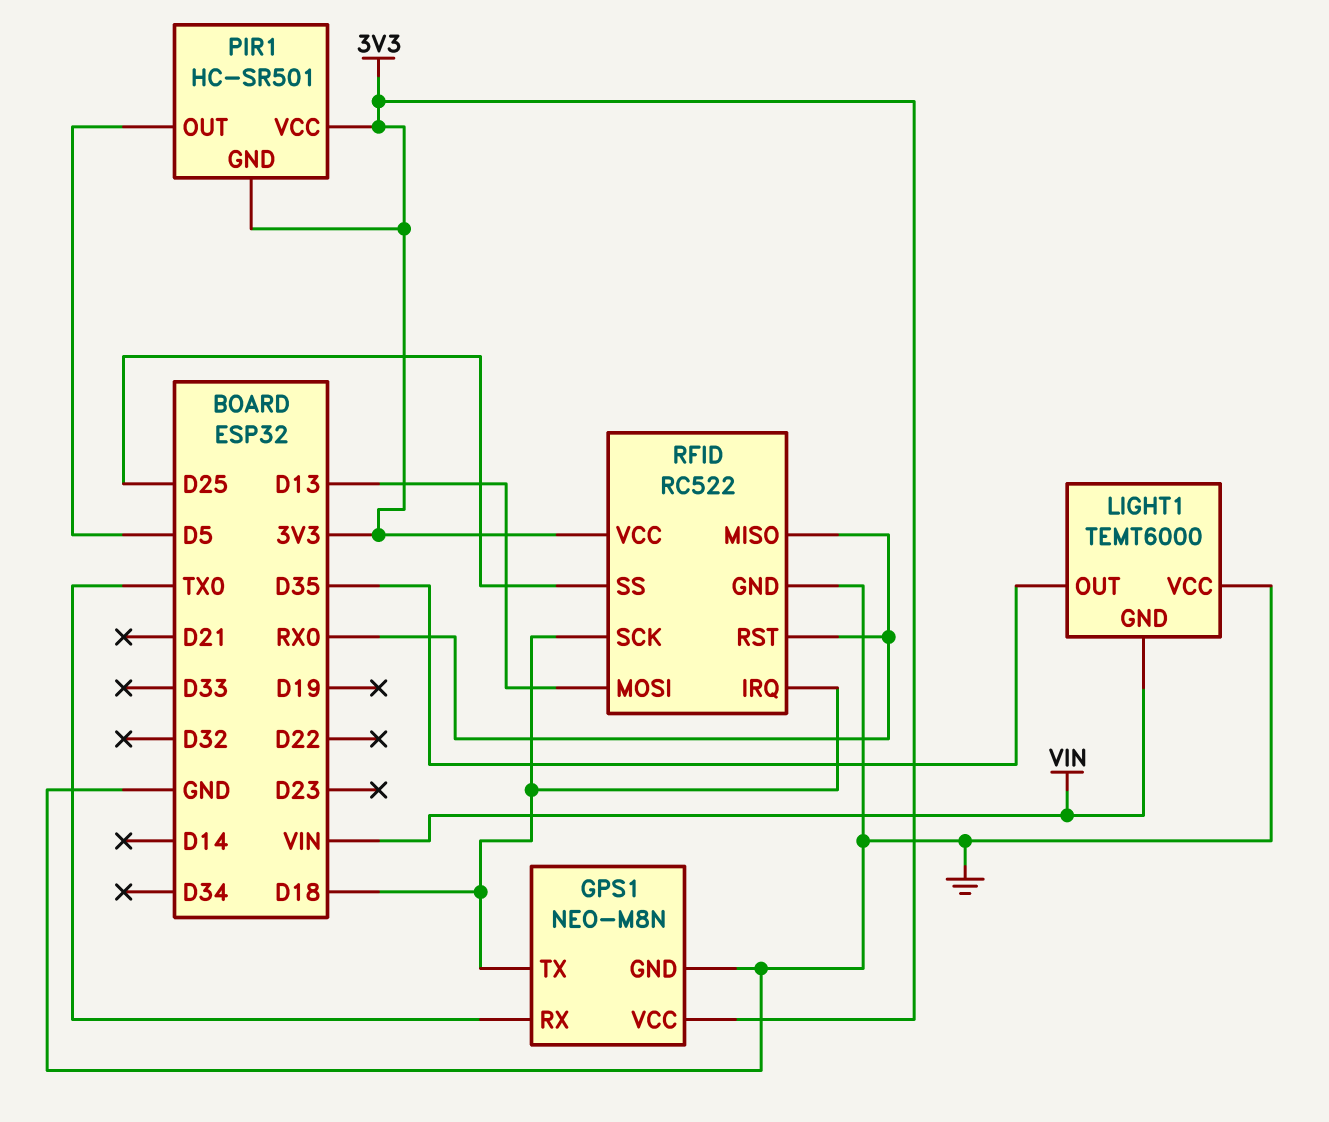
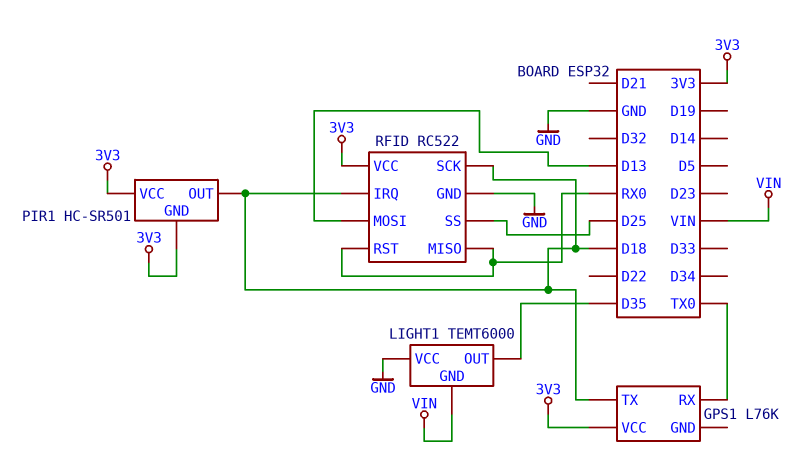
GPS1: NEO-M8N -> L76K
GPS1 pin GND: GND -> none
PIR1 pin OUT: D5 -> D18

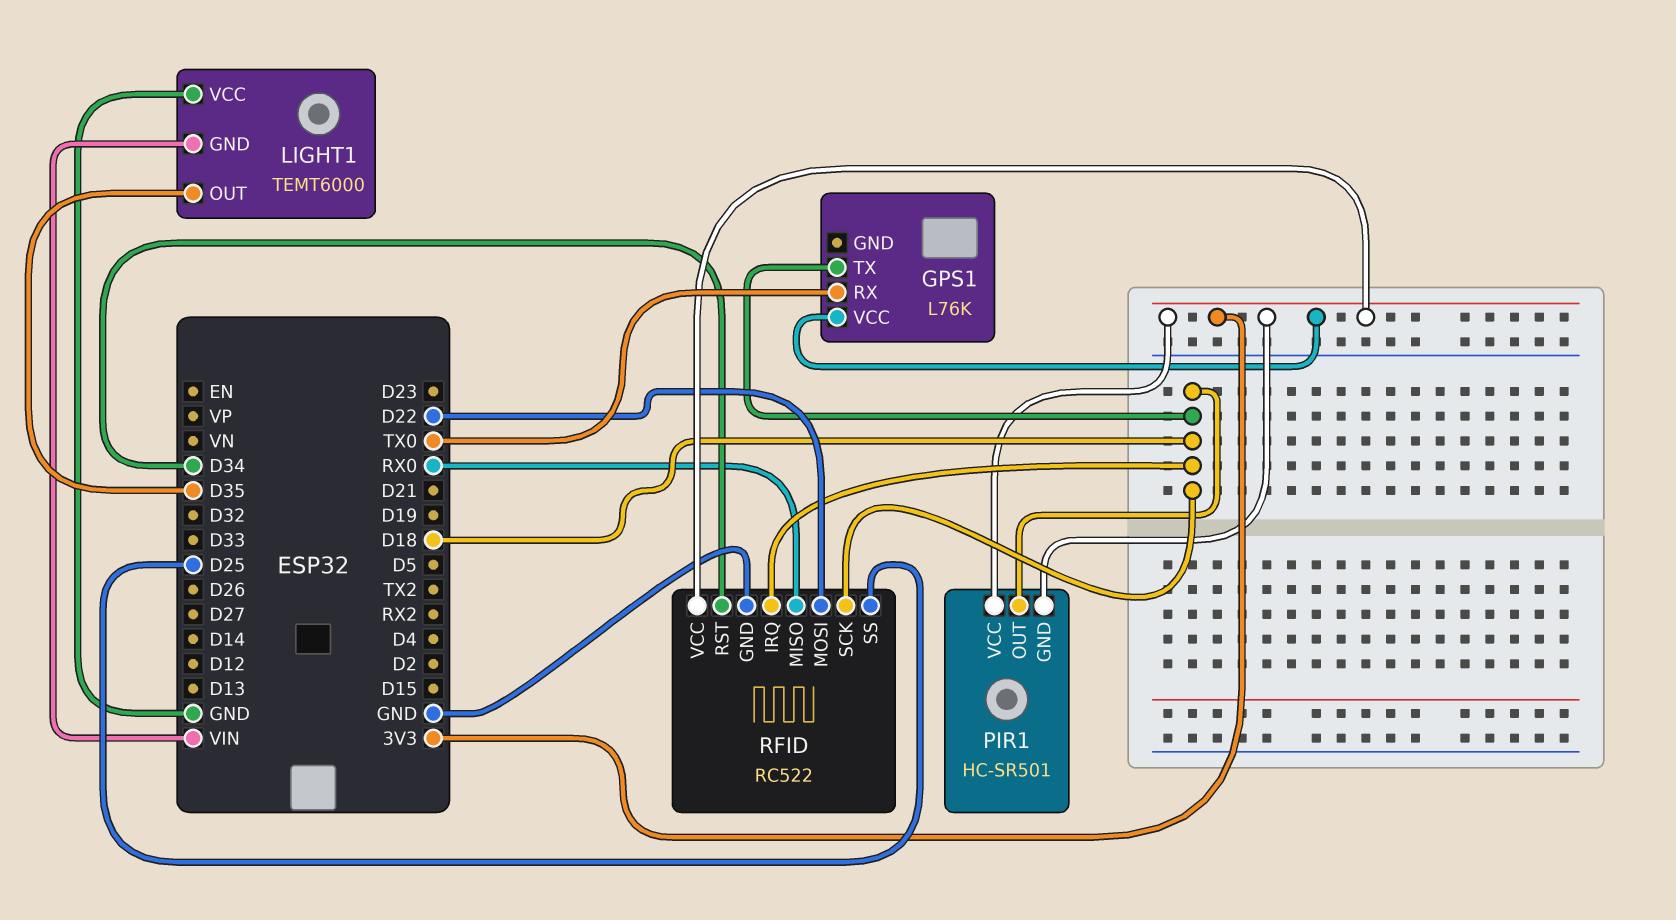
RFID pin MOSI: D13 -> D22
RFID pin RST: RX0 -> D34

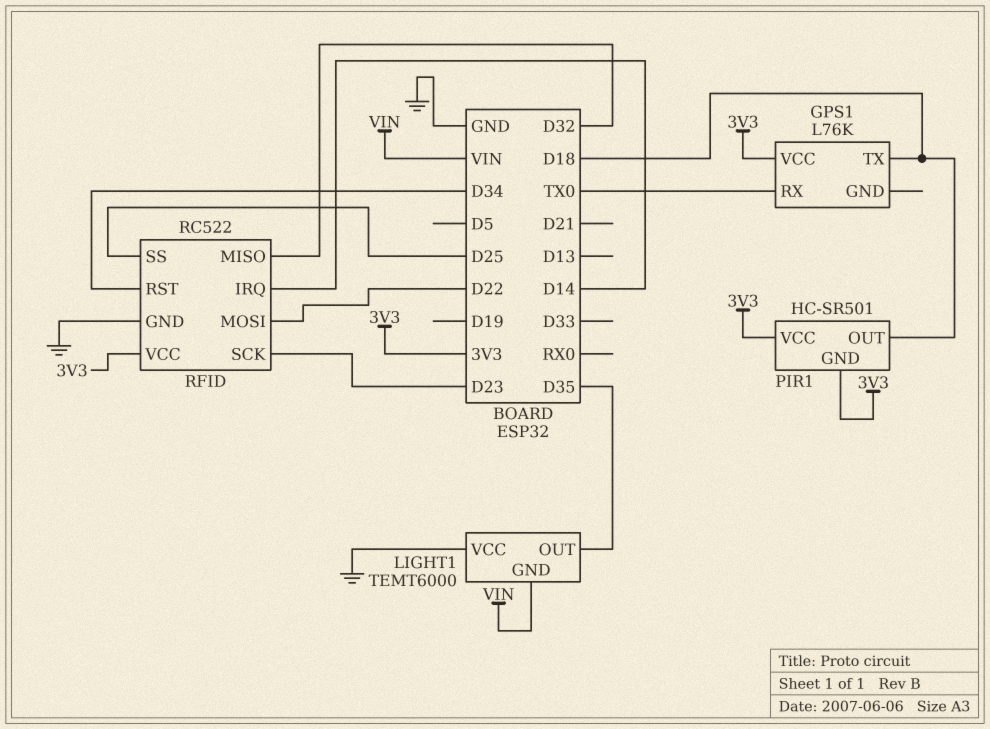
RFID pin IRQ: D18 -> D14
RFID pin MISO: RX0 -> D32
RFID pin SCK: D18 -> D23

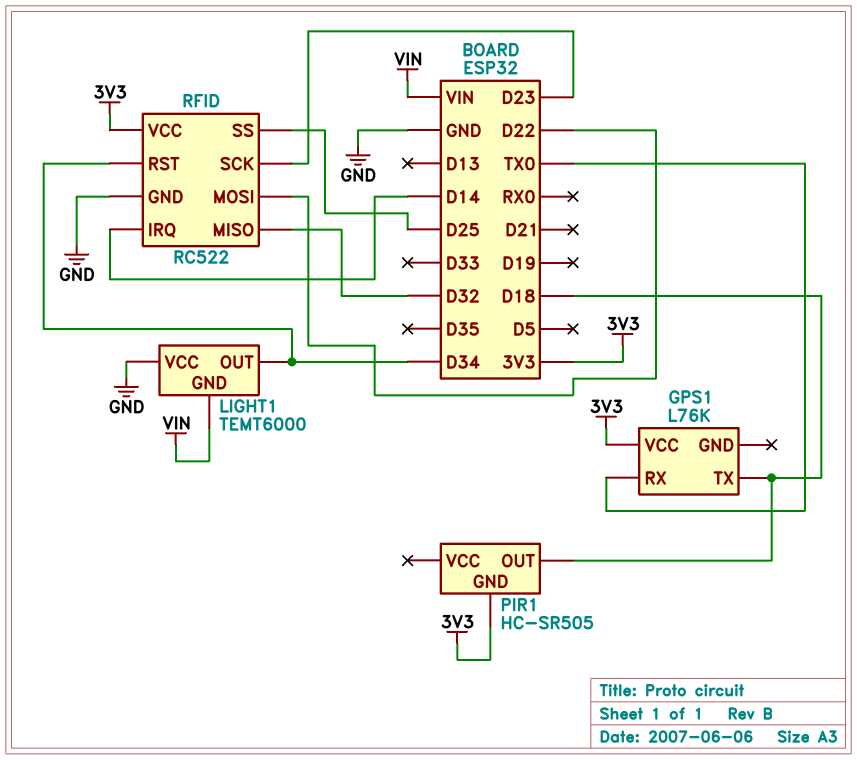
LIGHT1 pin OUT: D35 -> D34
PIR1: HC-SR501 -> HC-SR505
PIR1 pin VCC: 3V3 -> none

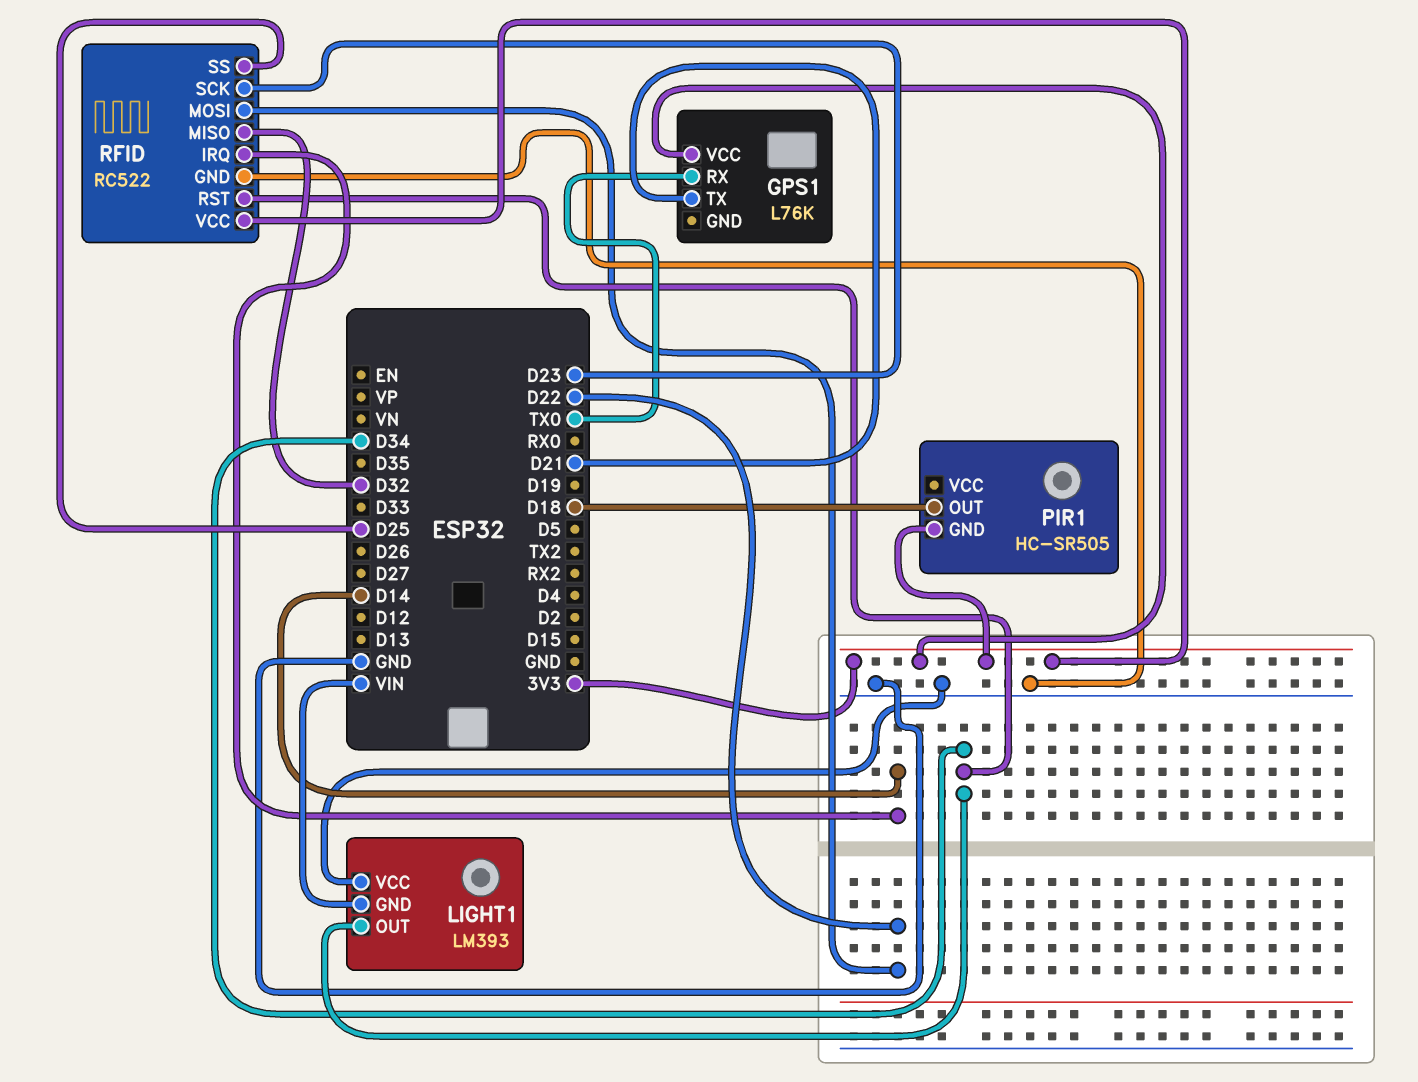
GPS1 pin TX: D18 -> D21
LIGHT1: TEMT6000 -> LM393

